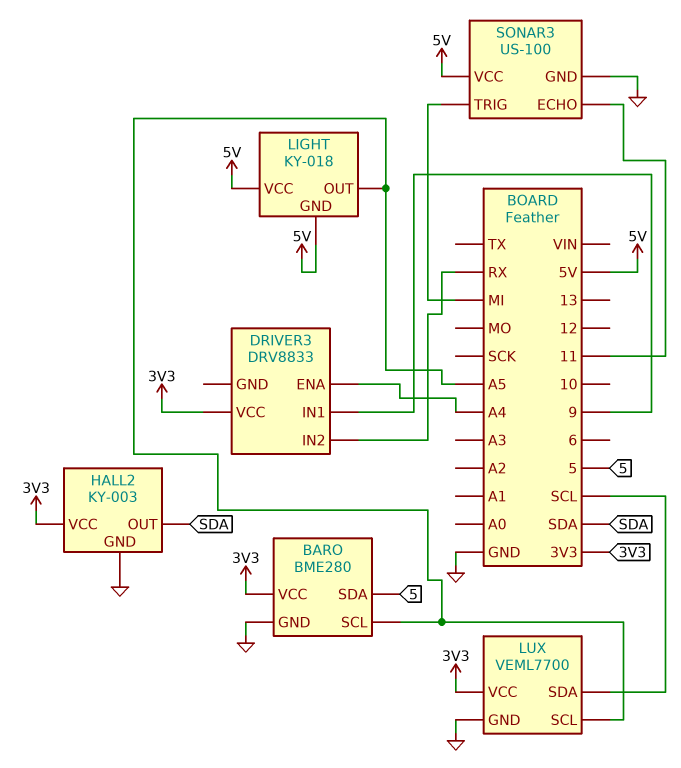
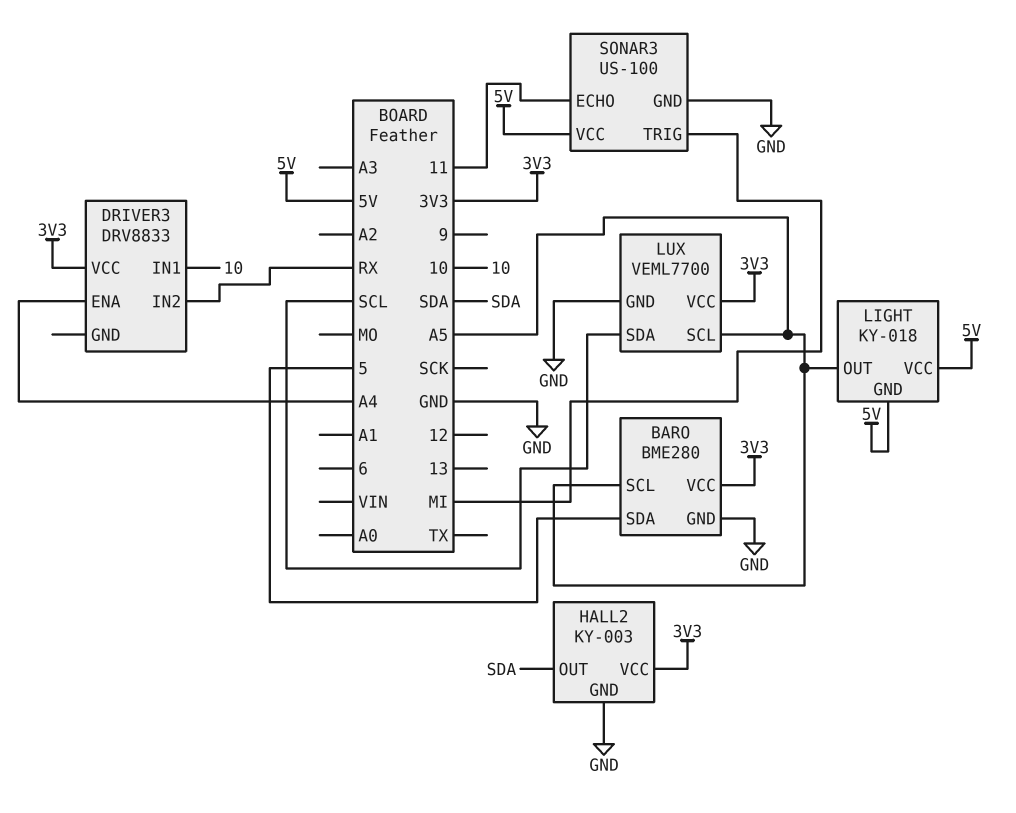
DRIVER3 pin IN1: 9 -> 10

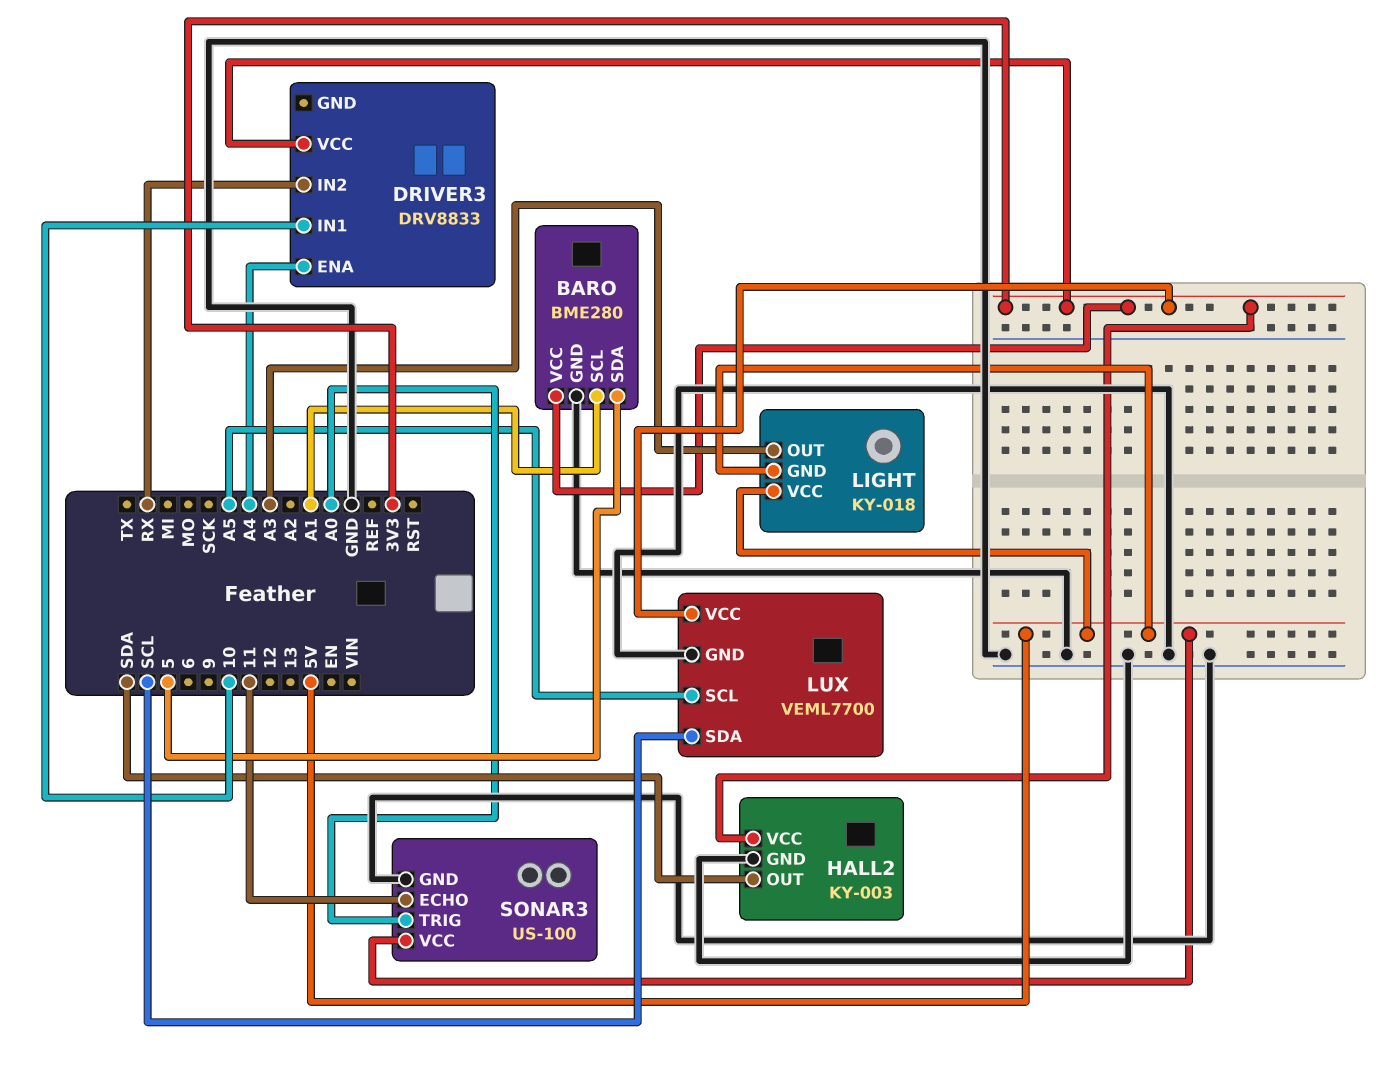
BARO pin SCL: A5 -> A1
LIGHT pin OUT: A5 -> A3
SONAR3 pin TRIG: MI -> A0

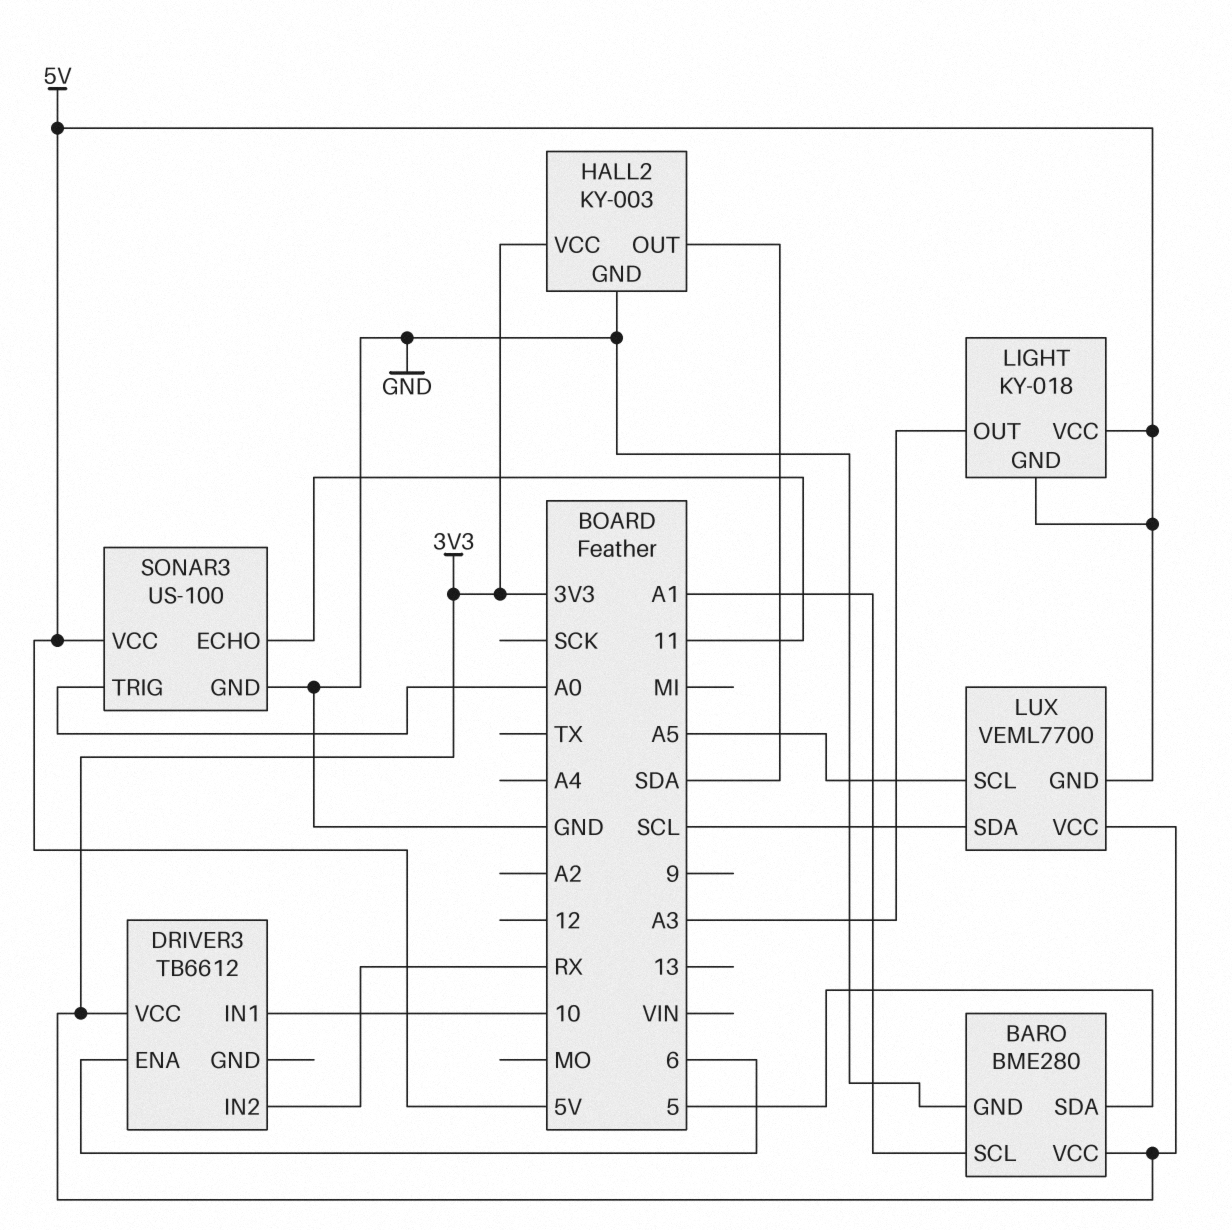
DRIVER3: DRV8833 -> TB6612
DRIVER3 pin ENA: A4 -> 6
LUX pin GND: GND -> 5V

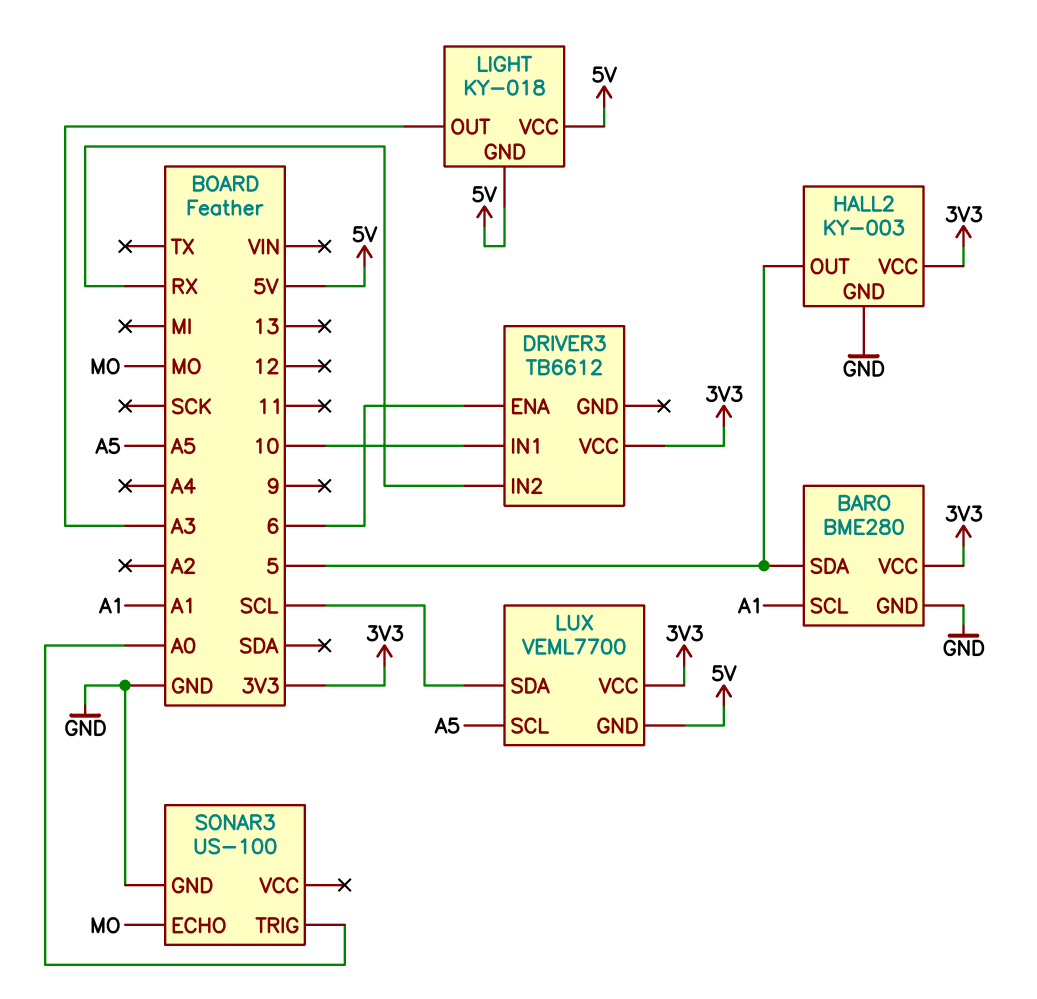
HALL2 pin OUT: SDA -> 5
SONAR3 pin ECHO: 11 -> MO
SONAR3 pin VCC: 5V -> none

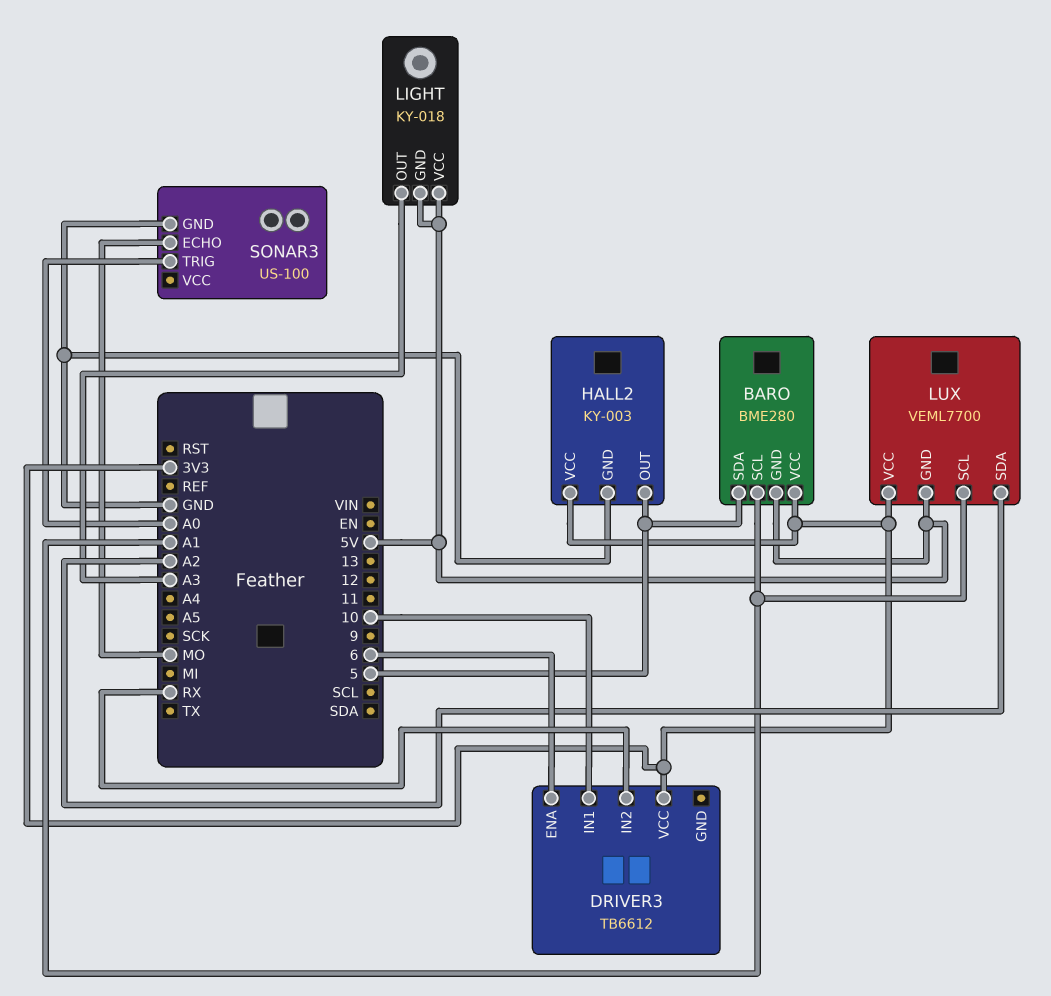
BARO pin GND: GND -> 5V
LUX pin SCL: A5 -> A1
LUX pin SDA: SCL -> A2

